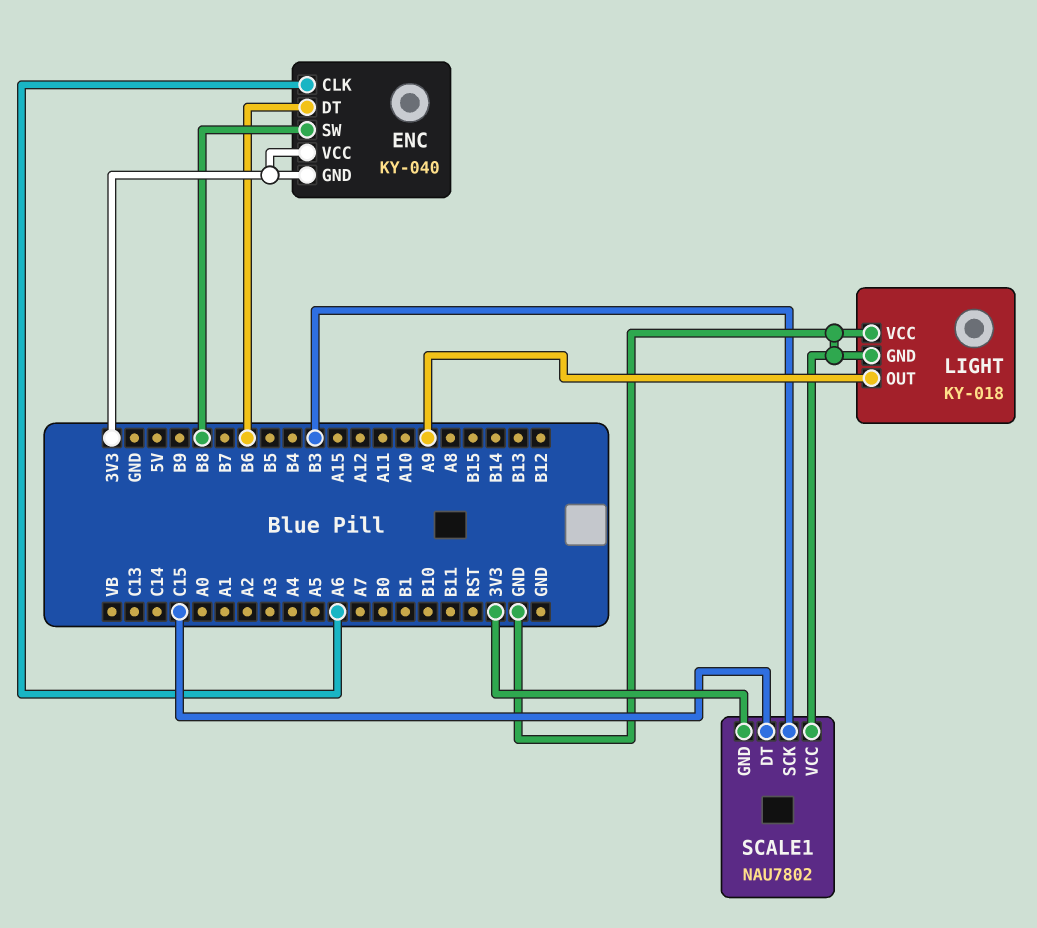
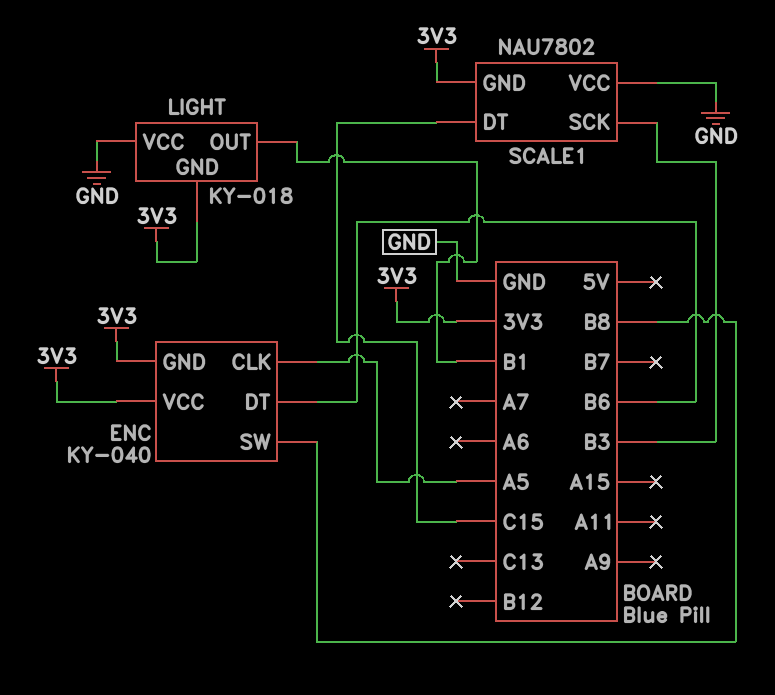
ENC pin CLK: A6 -> A5
LIGHT pin GND: GND -> 3V3
LIGHT pin OUT: A9 -> B1

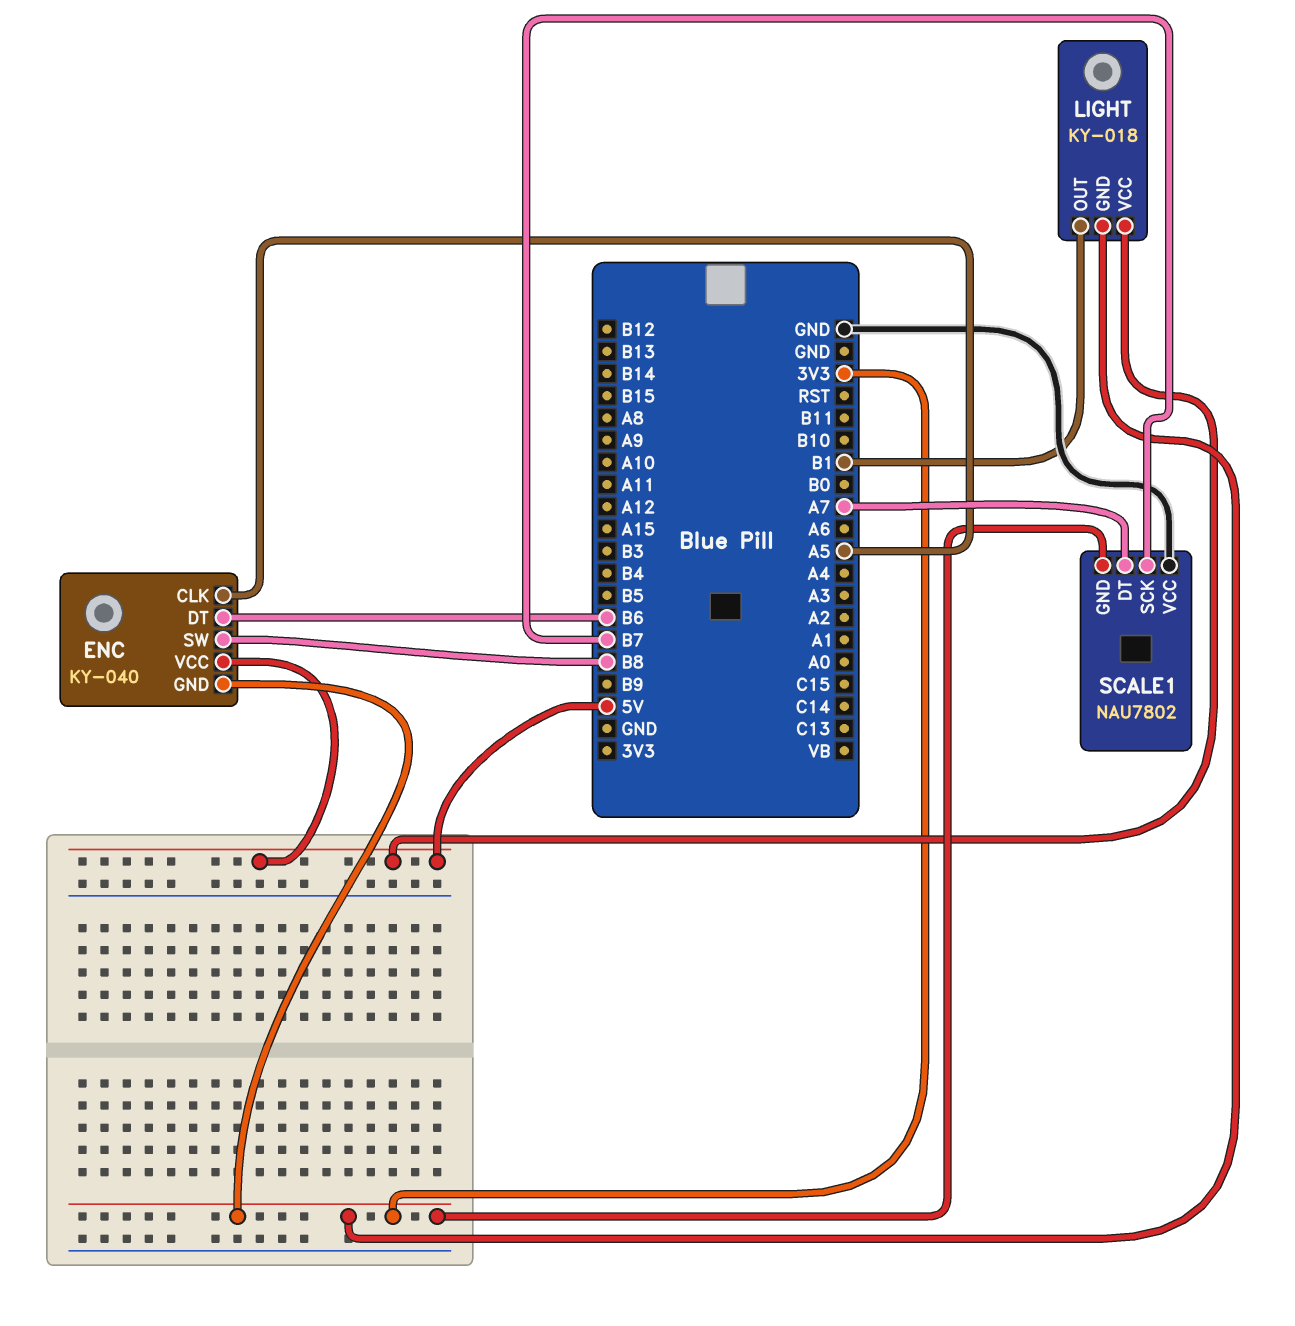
ENC pin VCC: 3V3 -> 5V
LIGHT pin VCC: GND -> 5V
SCALE1 pin DT: C15 -> A7
SCALE1 pin SCK: B3 -> B7

